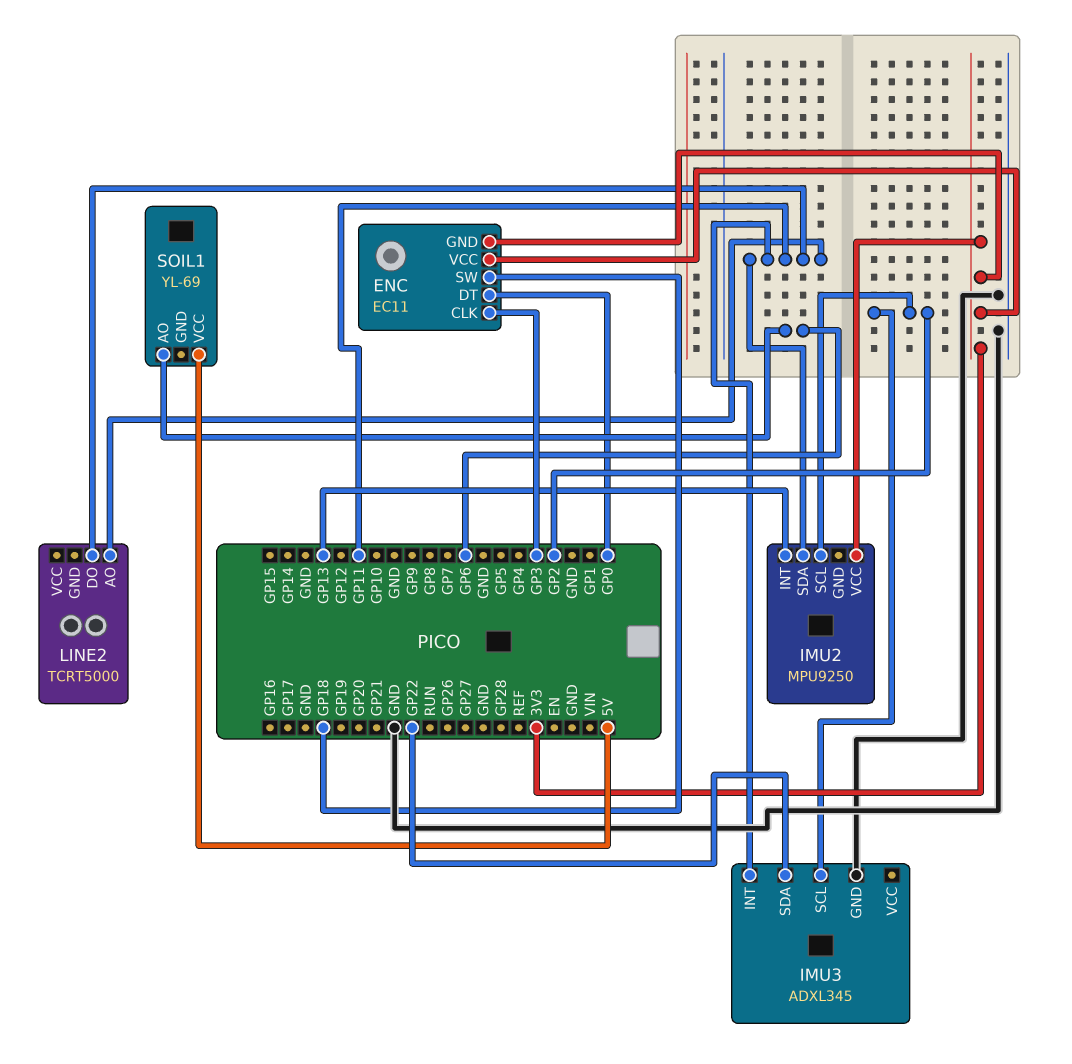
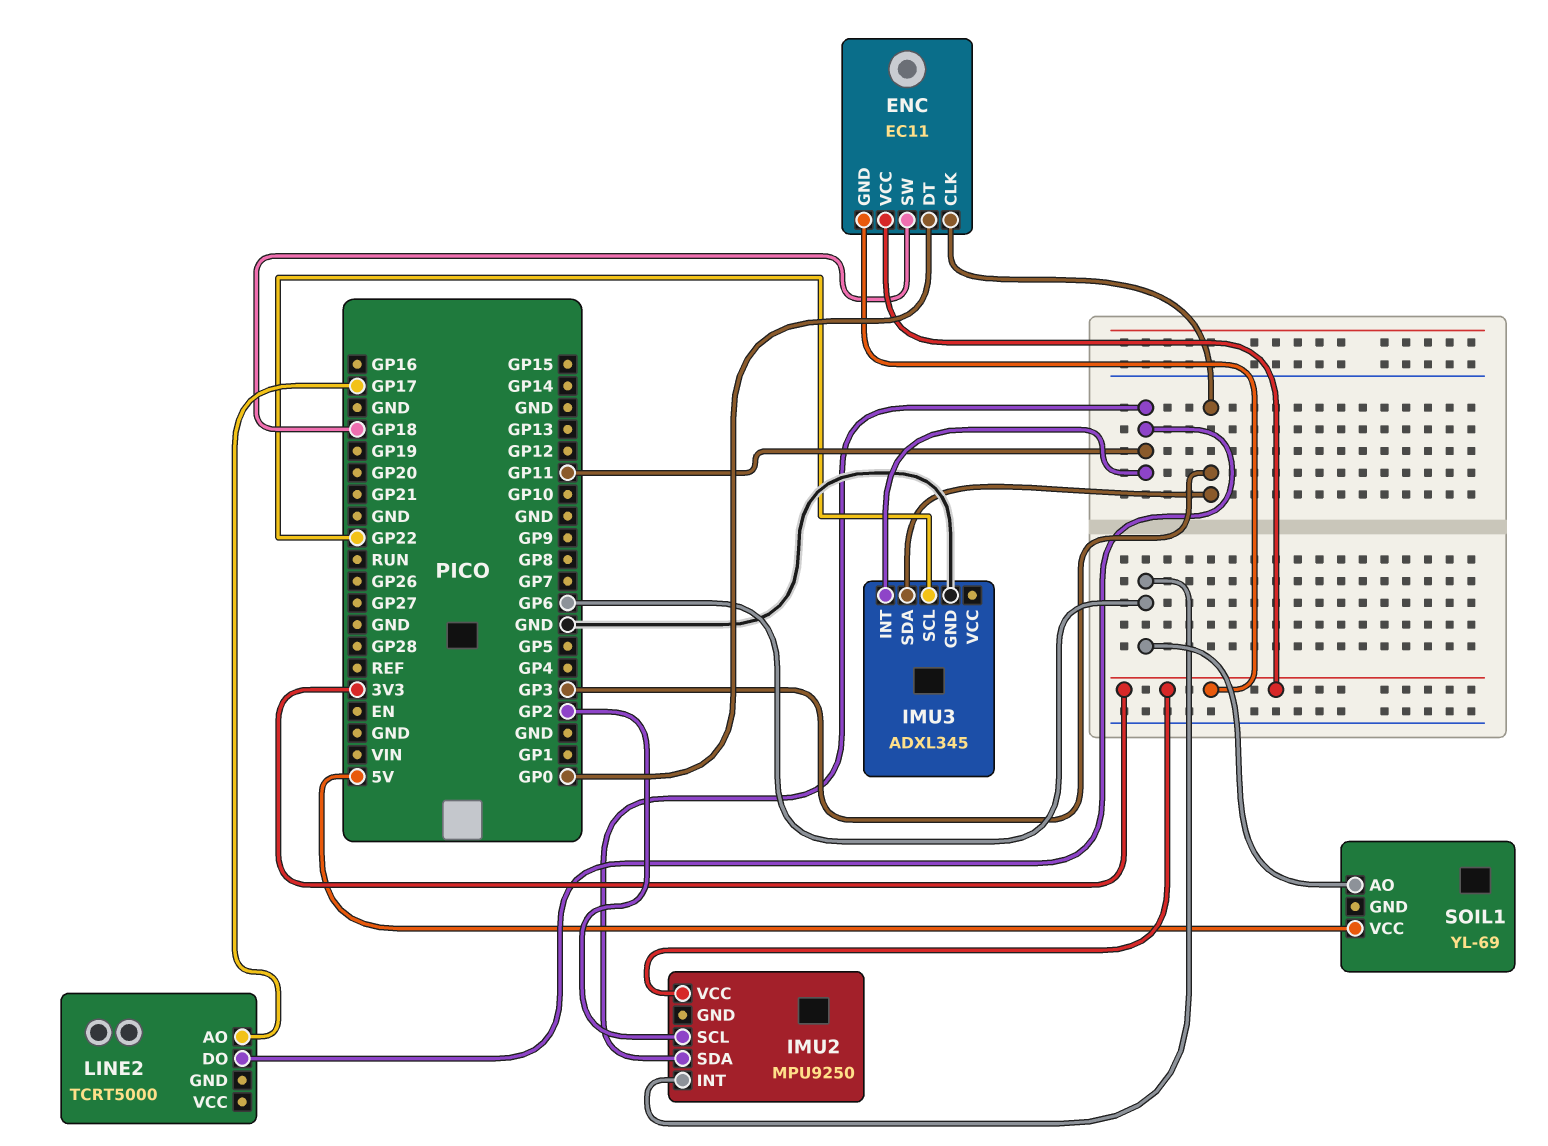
IMU2 pin INT: GP13 -> GP6
IMU3 pin SCL: GP2 -> GP22
IMU3 pin SDA: GP22 -> GP3
LINE2 pin AO: GP11 -> GP17

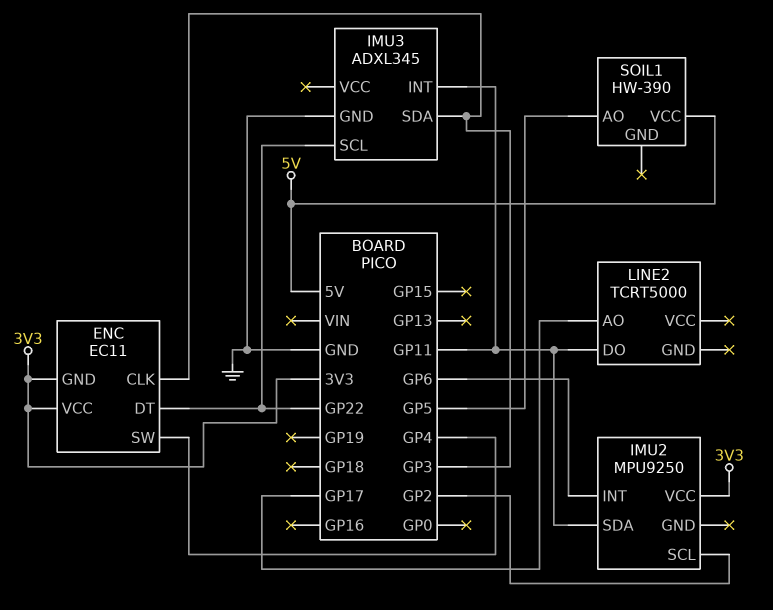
ENC pin DT: GP0 -> GP22
ENC pin SW: GP18 -> GP4
SOIL1: YL-69 -> HW-390
SOIL1 pin AO: GP6 -> GP5

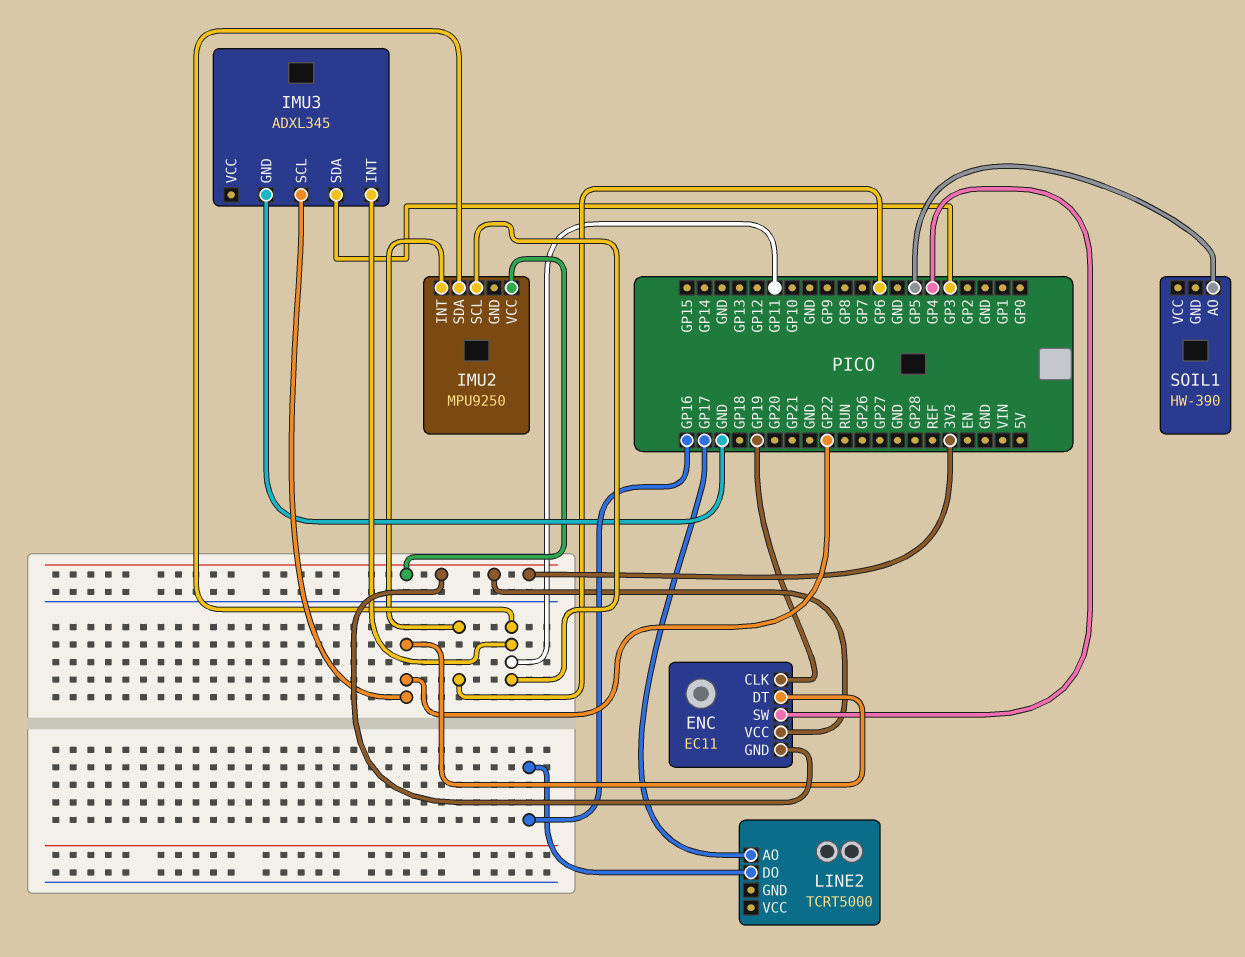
ENC pin CLK: GP3 -> GP19
IMU2 pin SCL: GP2 -> GP11
LINE2 pin DO: GP11 -> GP16
SOIL1 pin VCC: 5V -> none

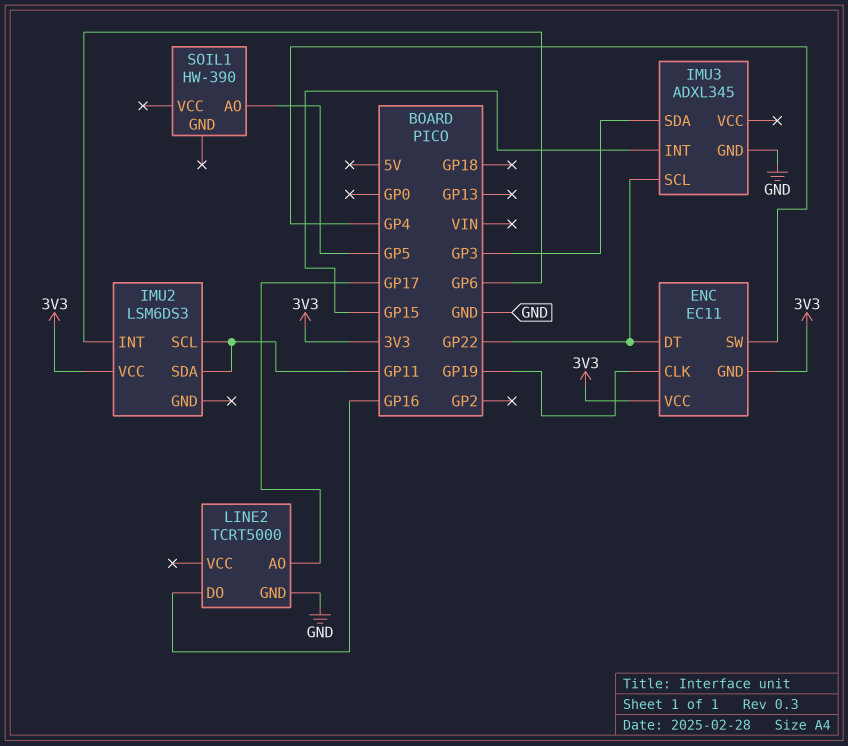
IMU2: MPU9250 -> LSM6DS3
IMU3 pin INT: GP11 -> GP15
LINE2 pin GND: none -> GND

